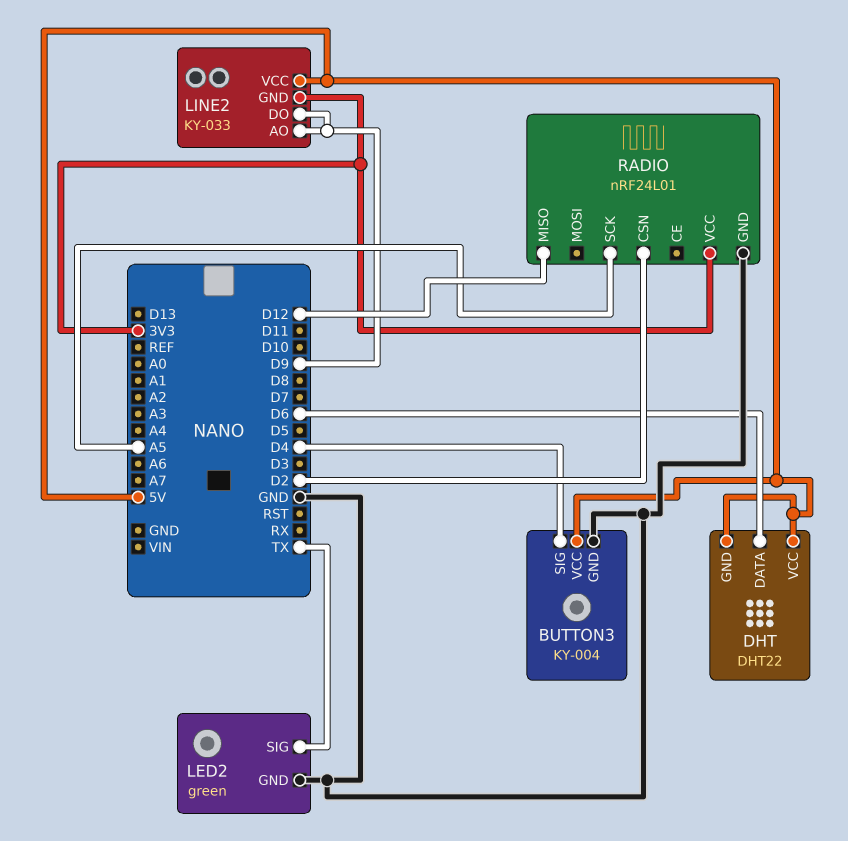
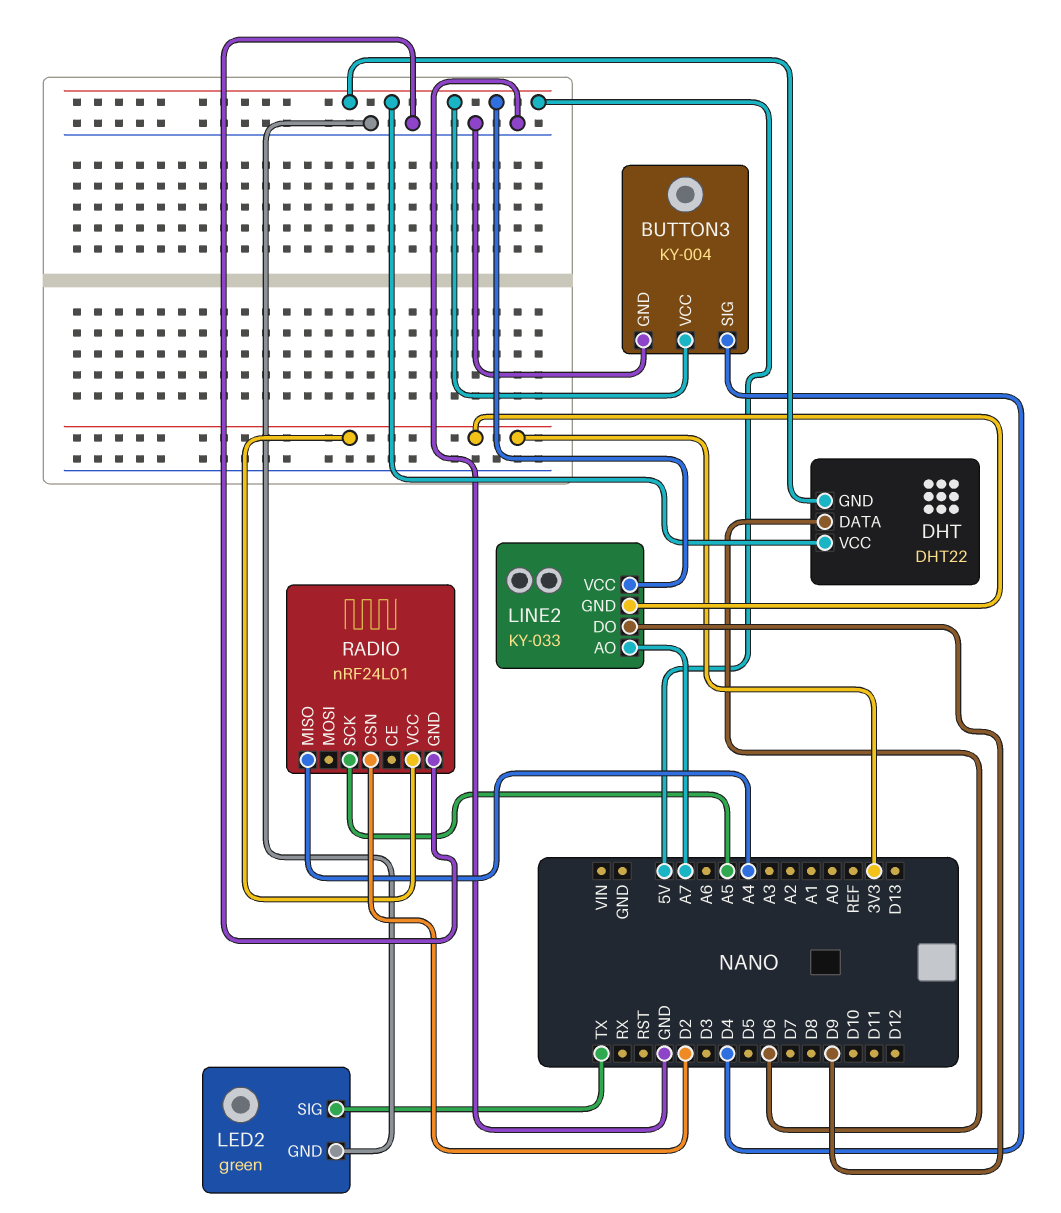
LINE2 pin AO: D9 -> A7
RADIO pin MISO: D12 -> A4

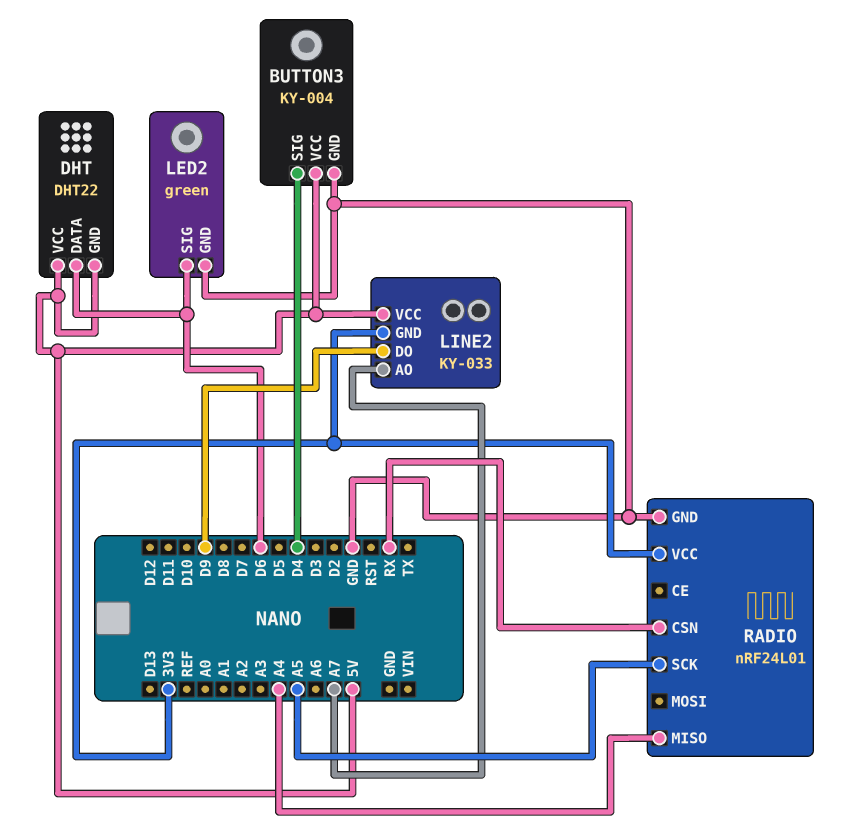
LED2 pin SIG: TX -> D6
RADIO pin CSN: D2 -> RX

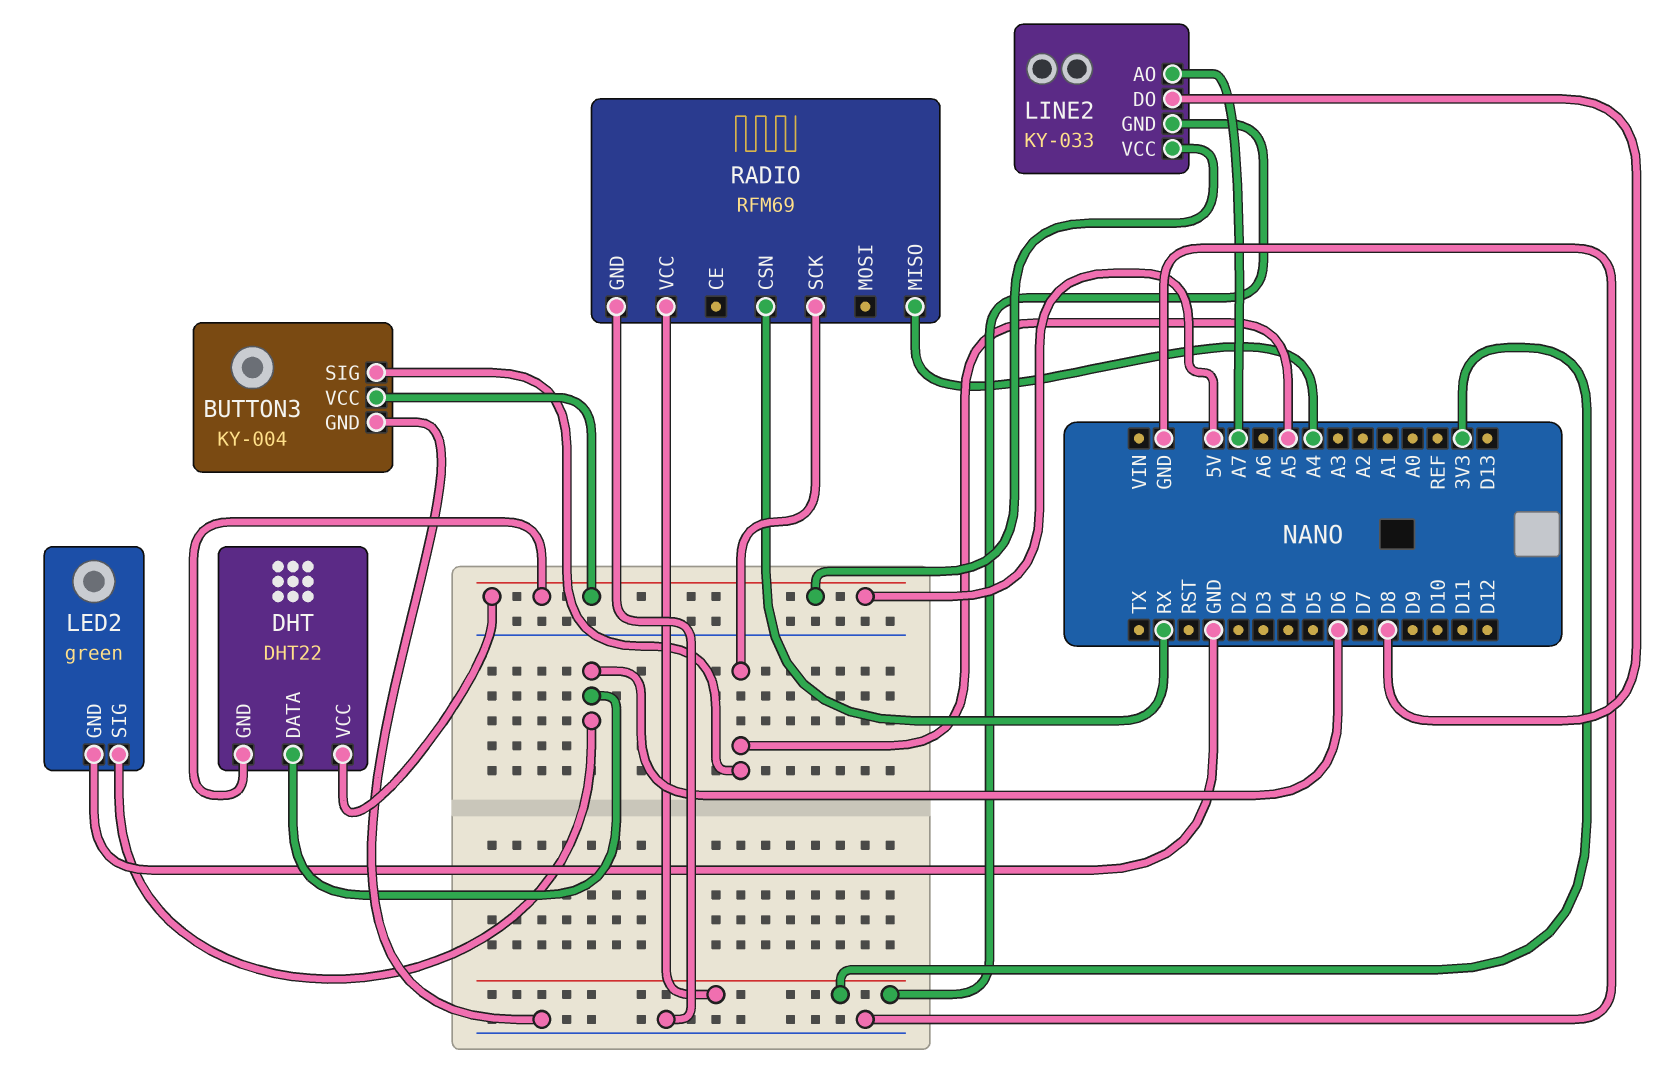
BUTTON3 pin SIG: D4 -> A5
LINE2 pin DO: D9 -> D8
RADIO: nRF24L01 -> RFM69

